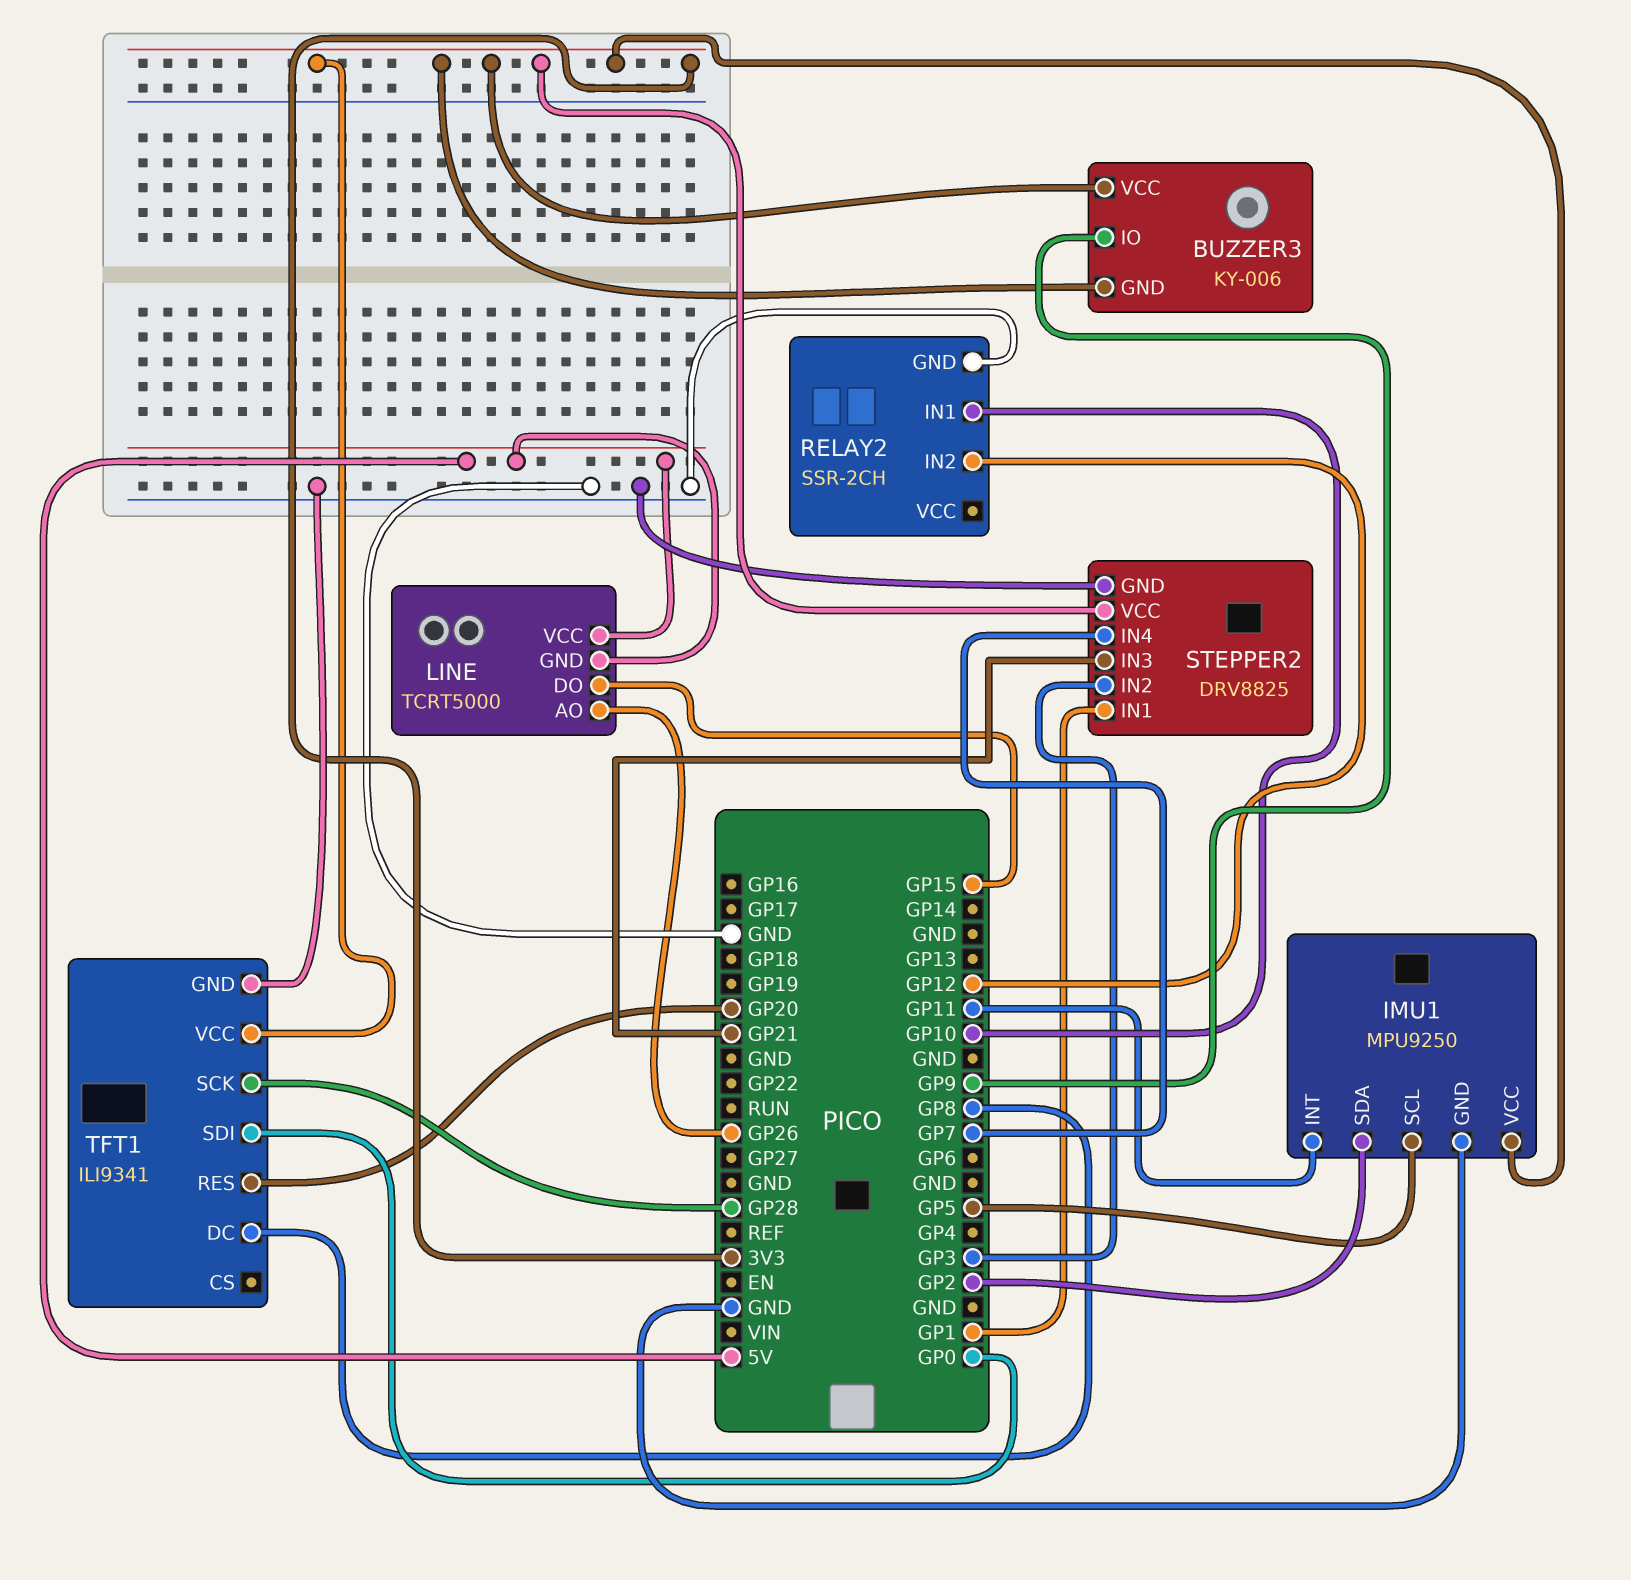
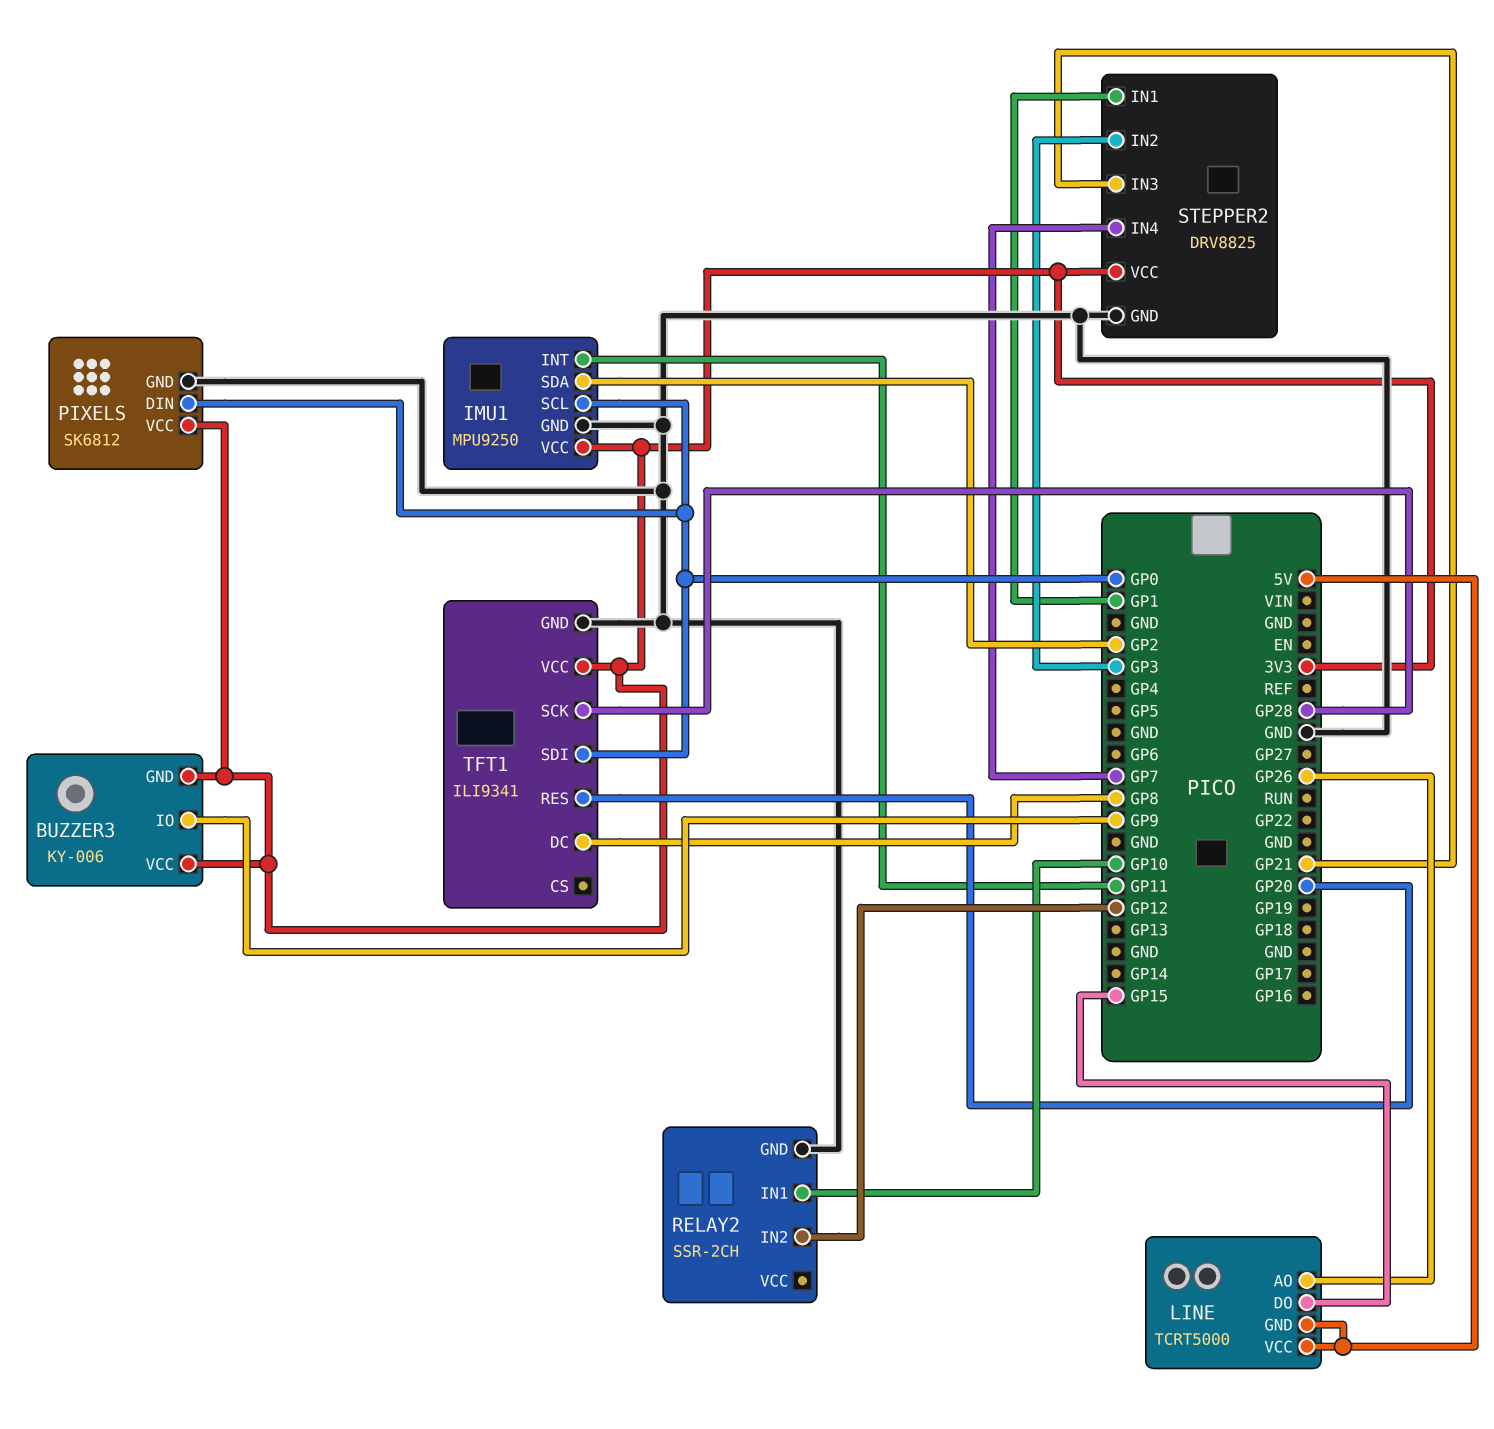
IMU1 pin SCL: GP5 -> GP0
PIXELS: none -> SK6812
PIXELS pin DIN: none -> GP0
PIXELS pin GND: none -> GND
PIXELS pin VCC: none -> 3V3

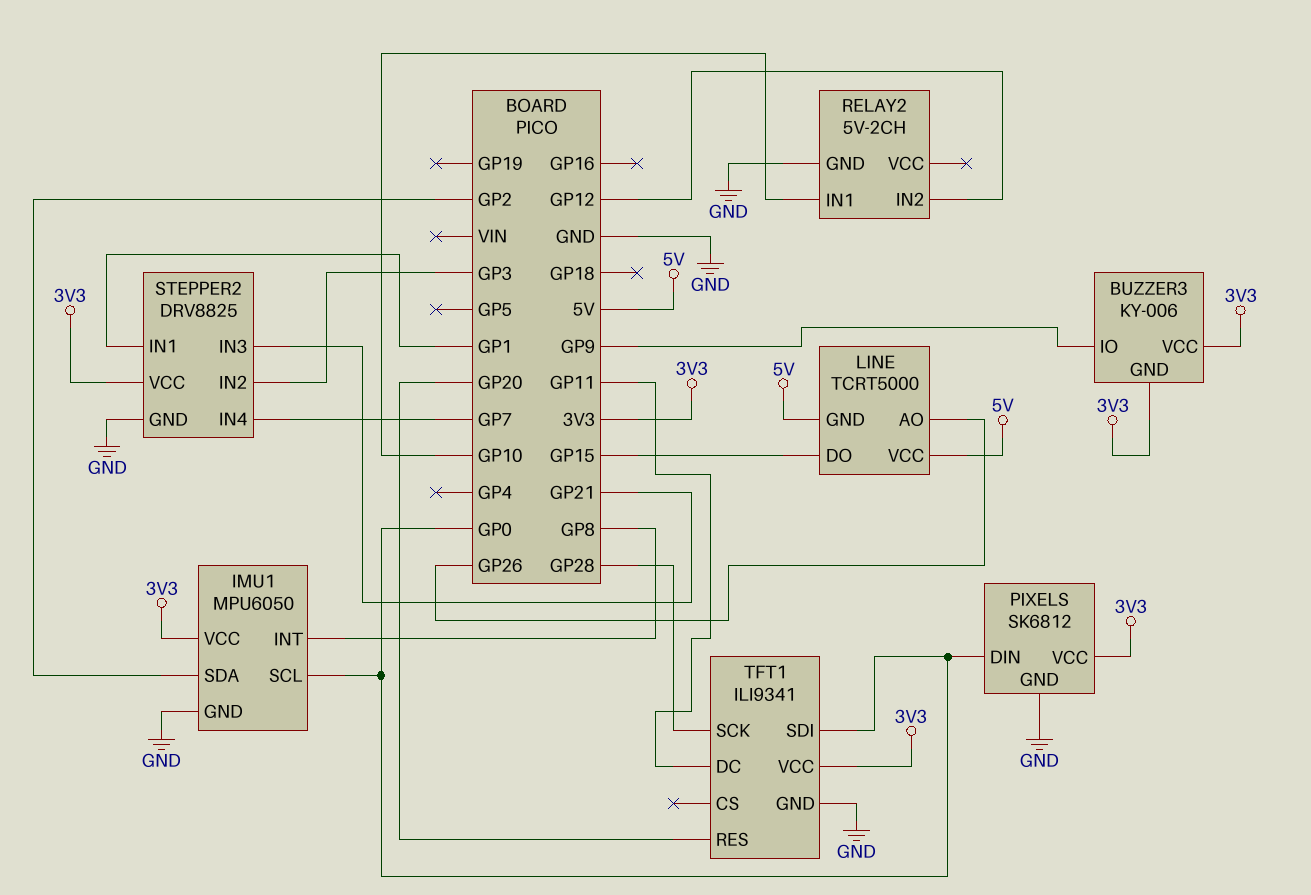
IMU1: MPU9250 -> MPU6050
IMU1 pin INT: GP11 -> GP8
RELAY2: SSR-2CH -> 5V-2CH
TFT1 pin DC: GP8 -> GP11

